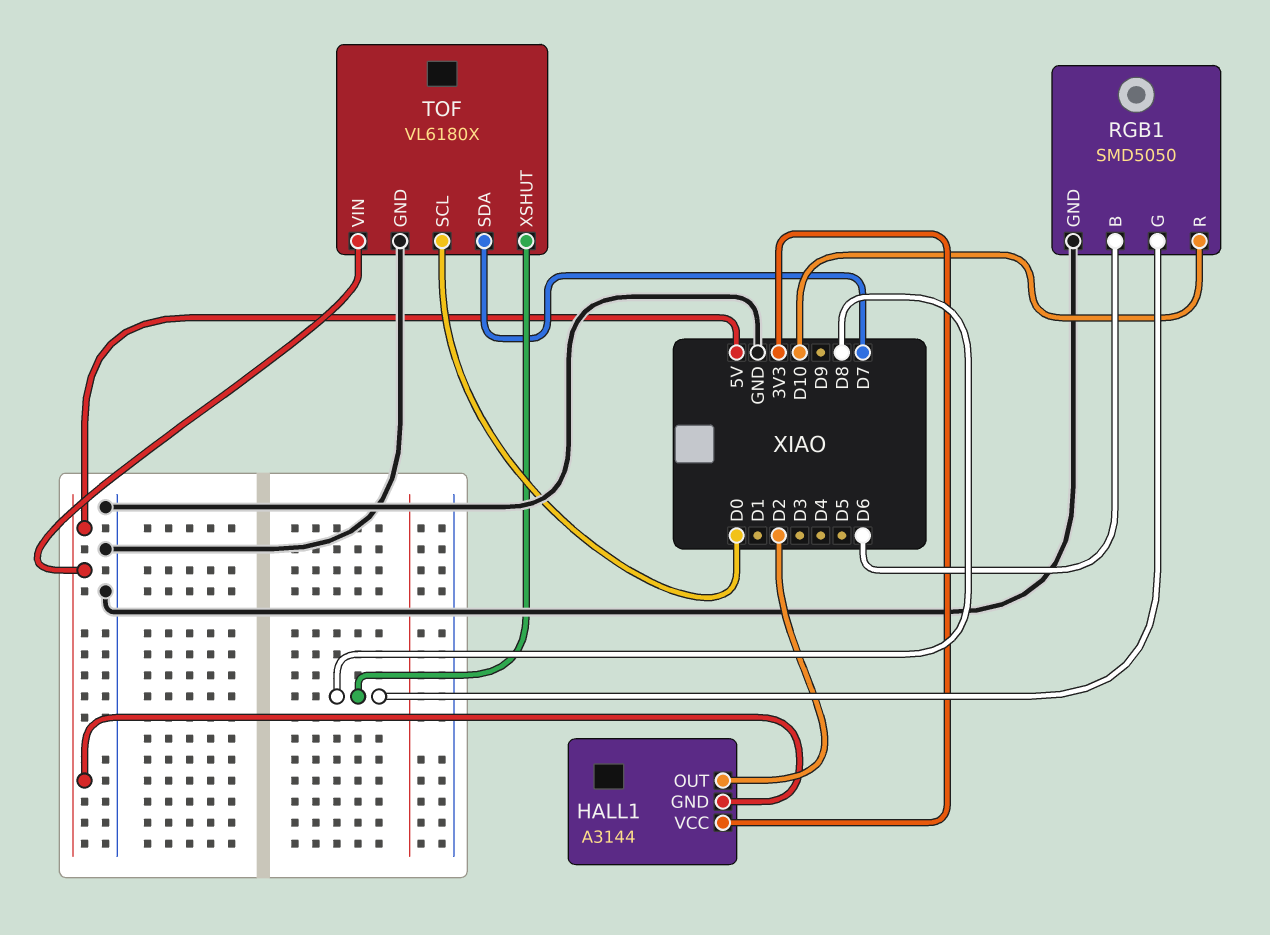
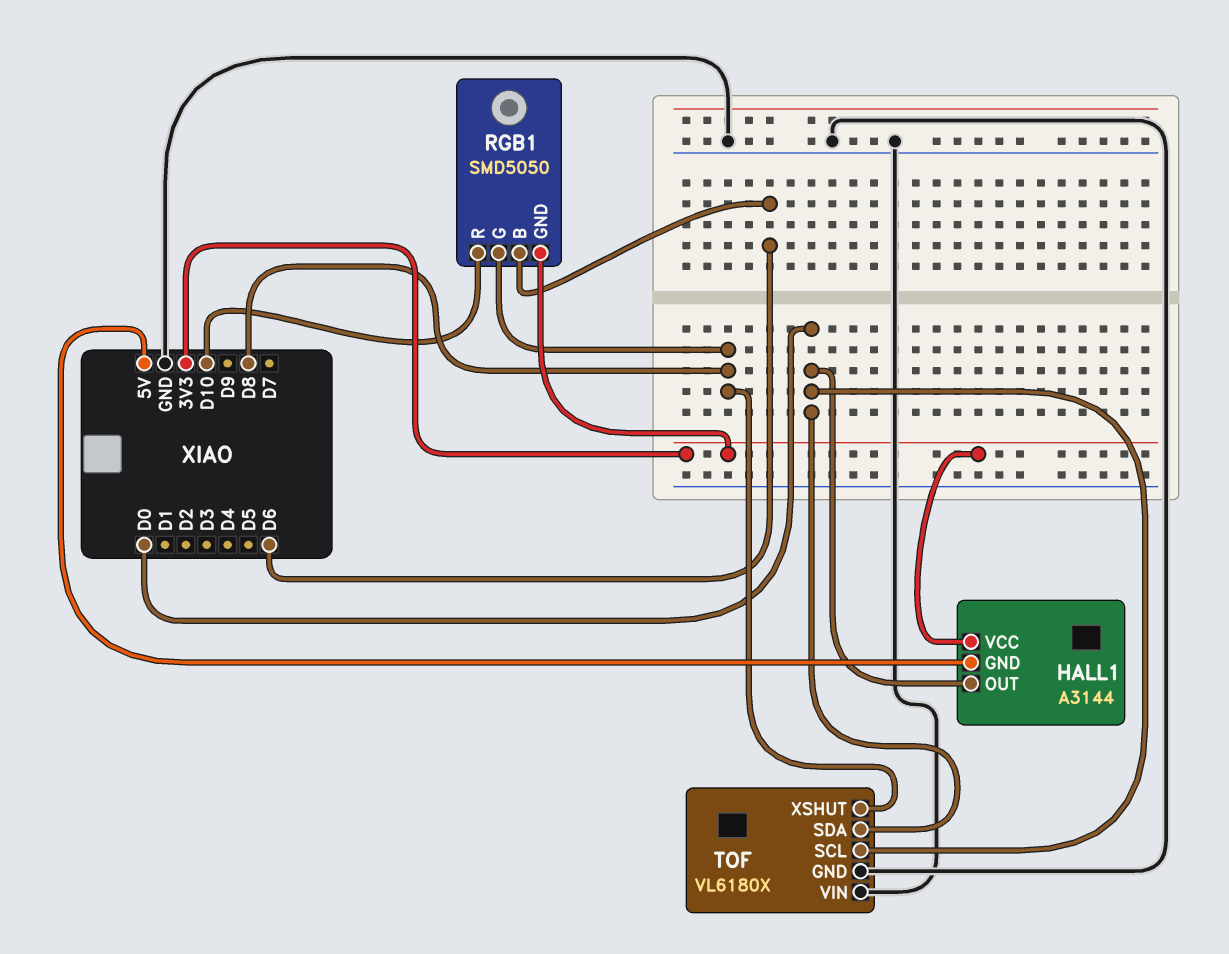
HALL1 pin OUT: D2 -> D0
RGB1 pin GND: GND -> 3V3
TOF pin SDA: D7 -> D0
TOF pin VIN: 5V -> GND

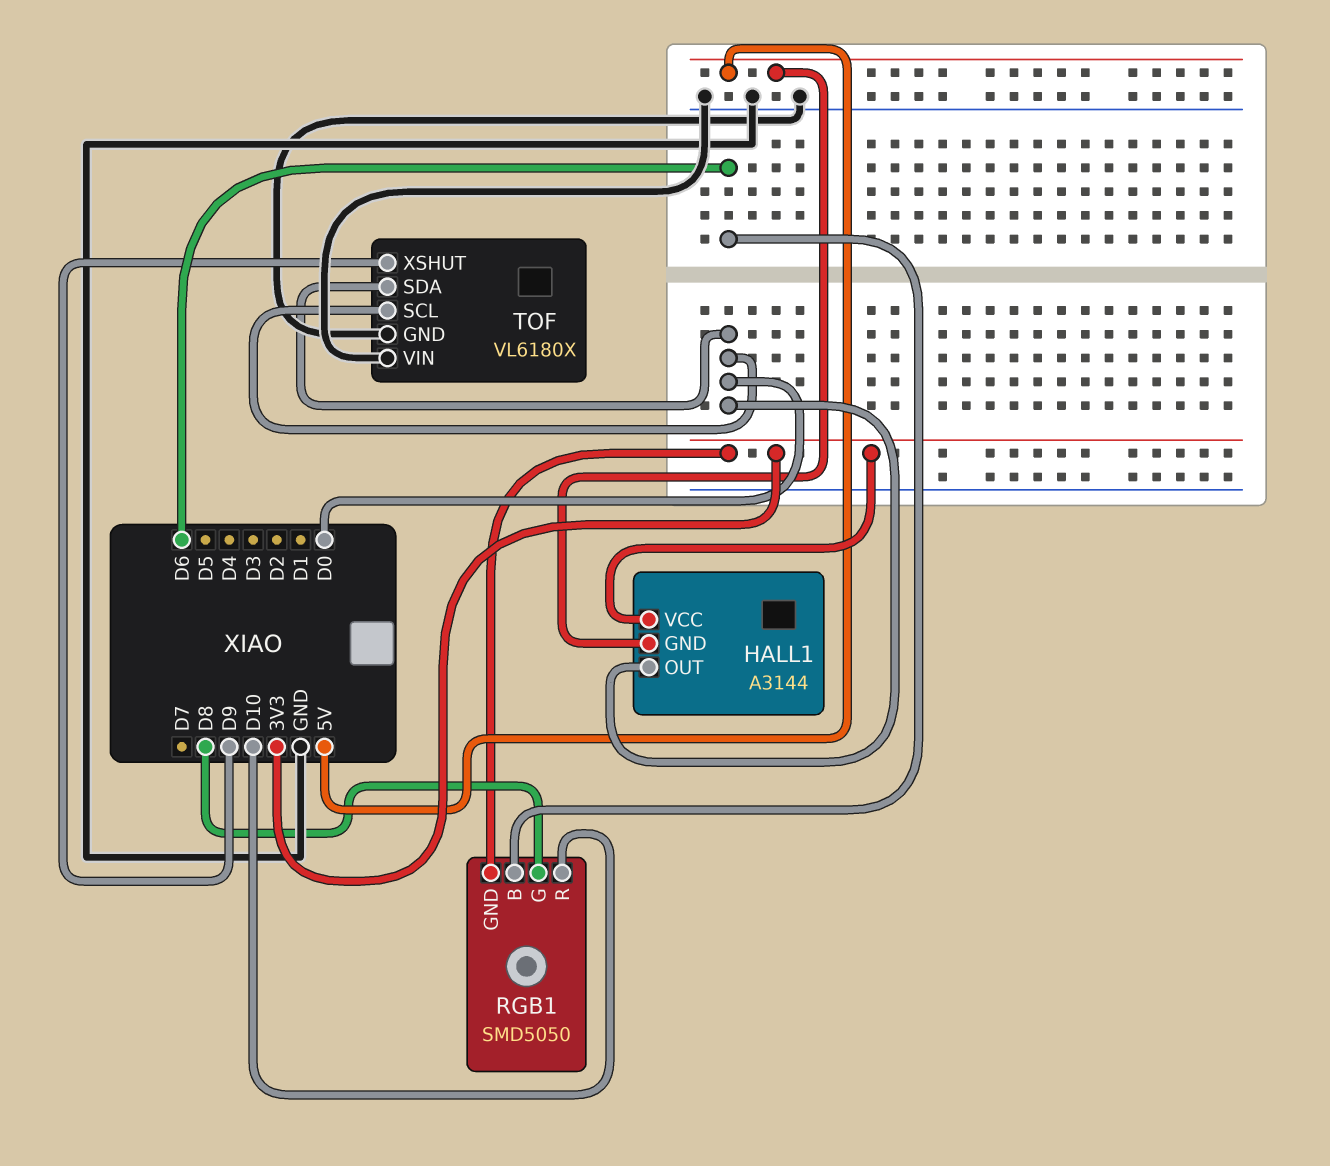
TOF pin XSHUT: D8 -> D9

